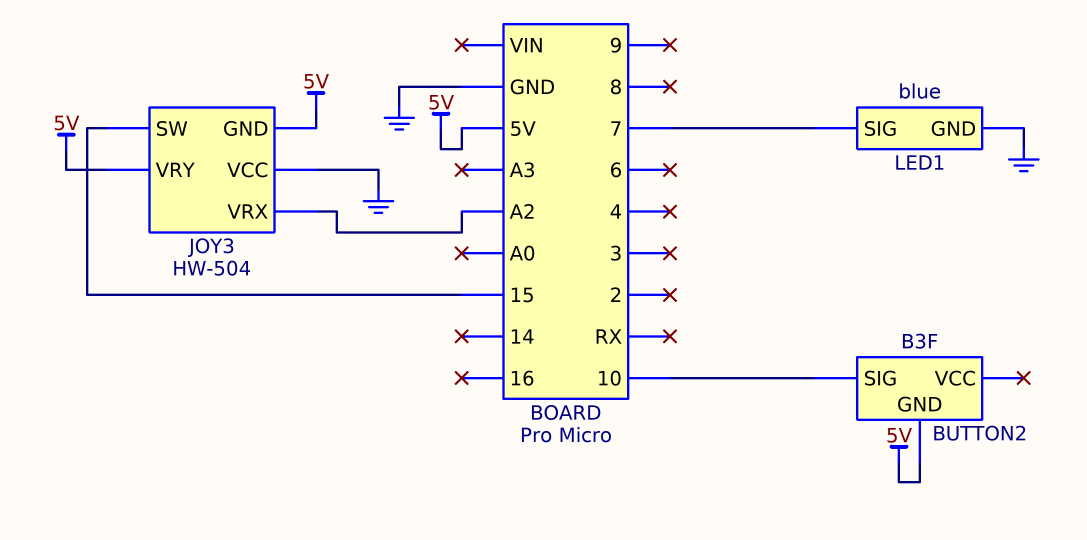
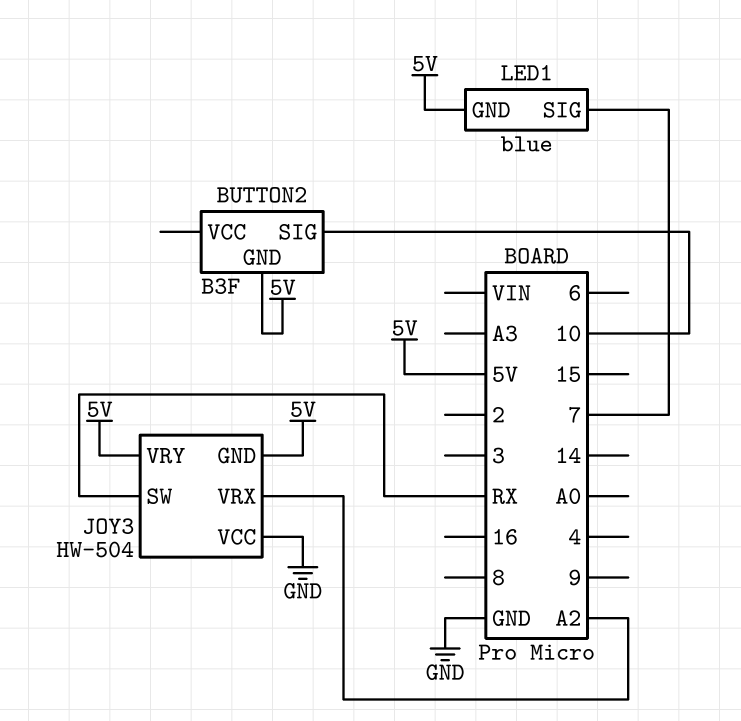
JOY3 pin SW: 15 -> RX
LED1 pin GND: GND -> 5V

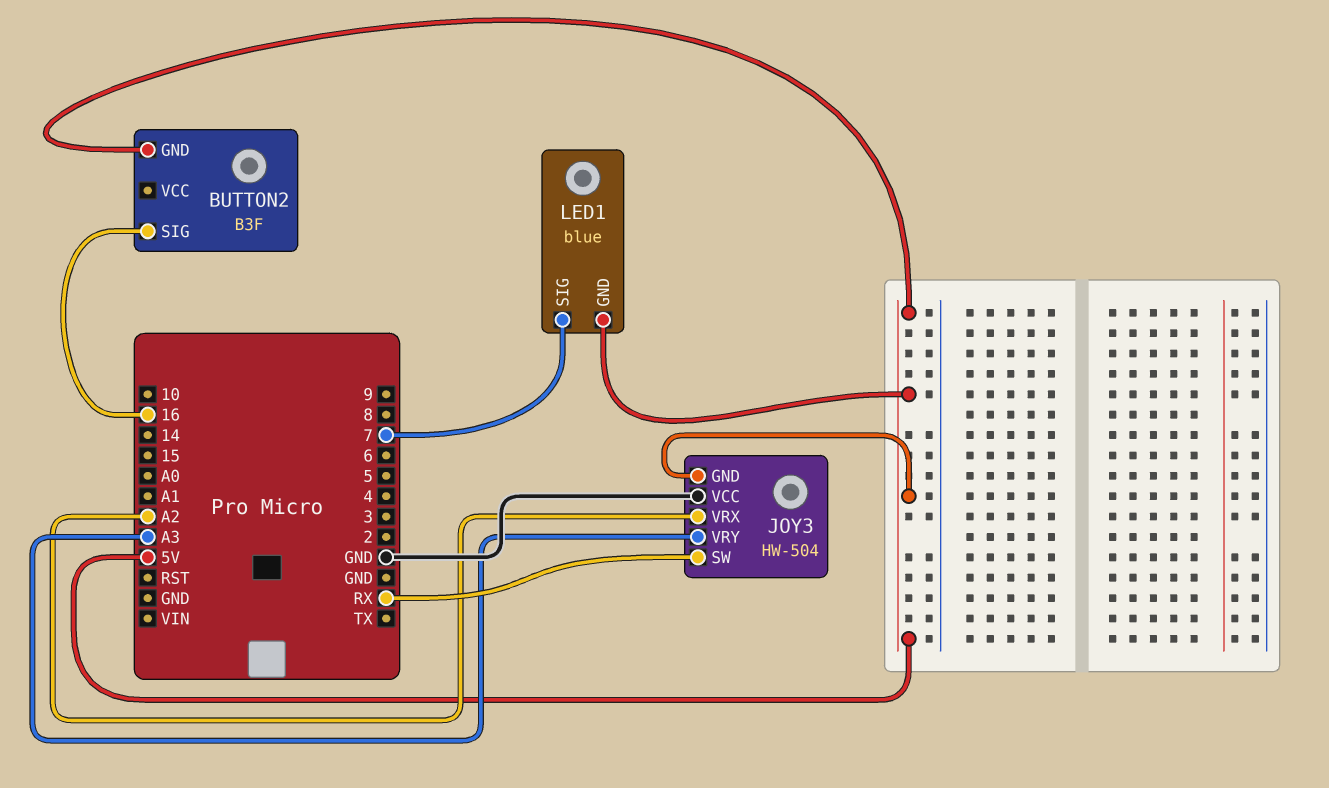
BUTTON2 pin SIG: 10 -> 16
JOY3 pin VRY: 5V -> A3

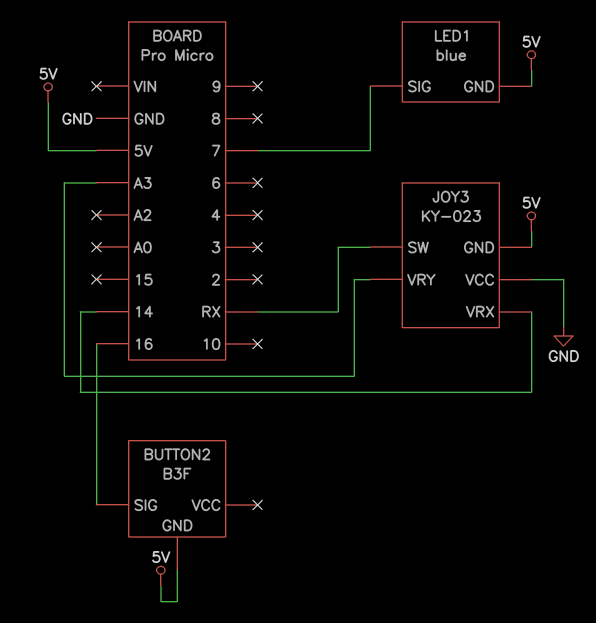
JOY3: HW-504 -> KY-023
JOY3 pin VRX: A2 -> 14

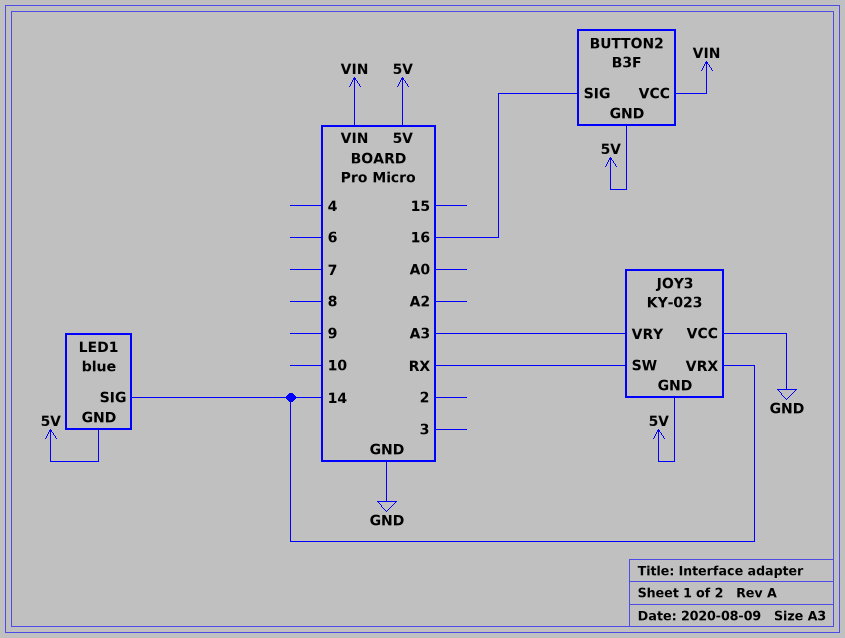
BUTTON2 pin VCC: none -> VIN
LED1 pin SIG: 7 -> 14

